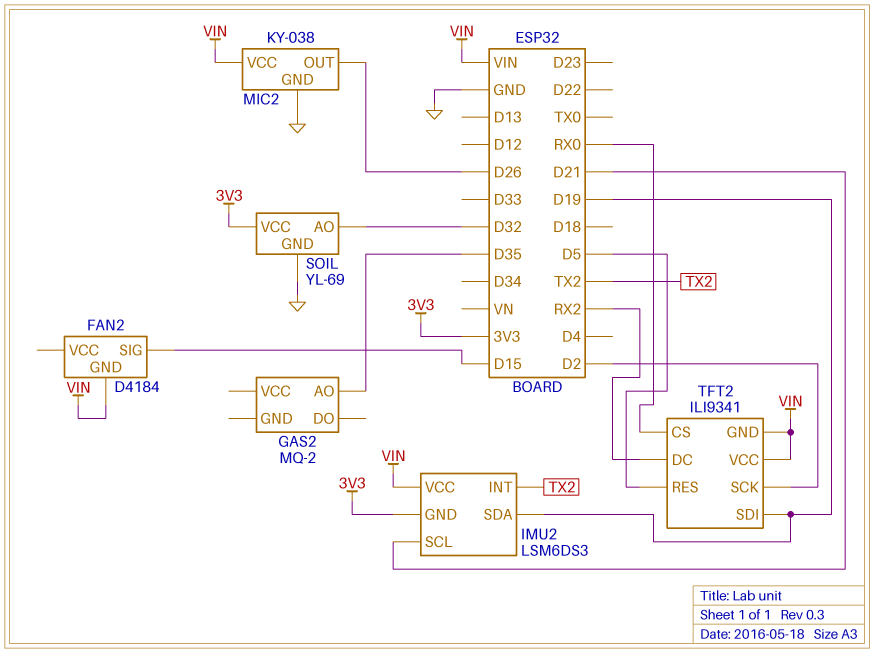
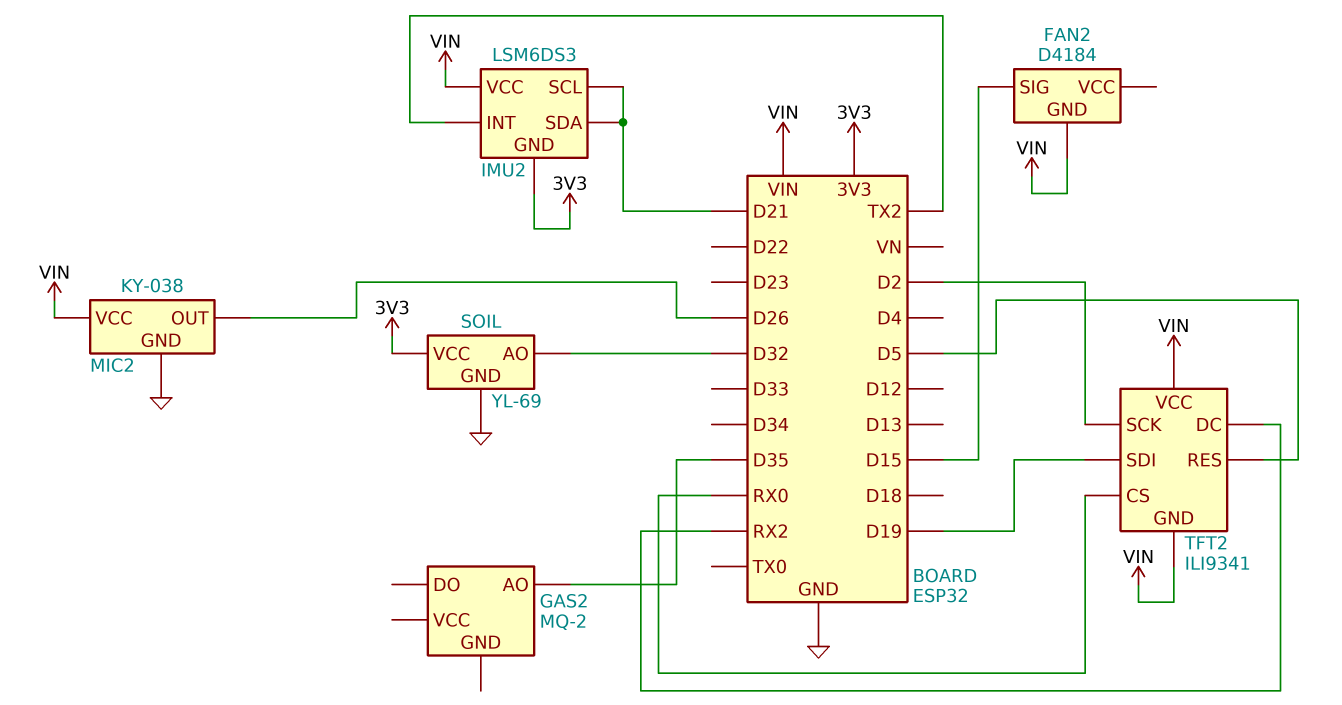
IMU2 pin SDA: D19 -> D21

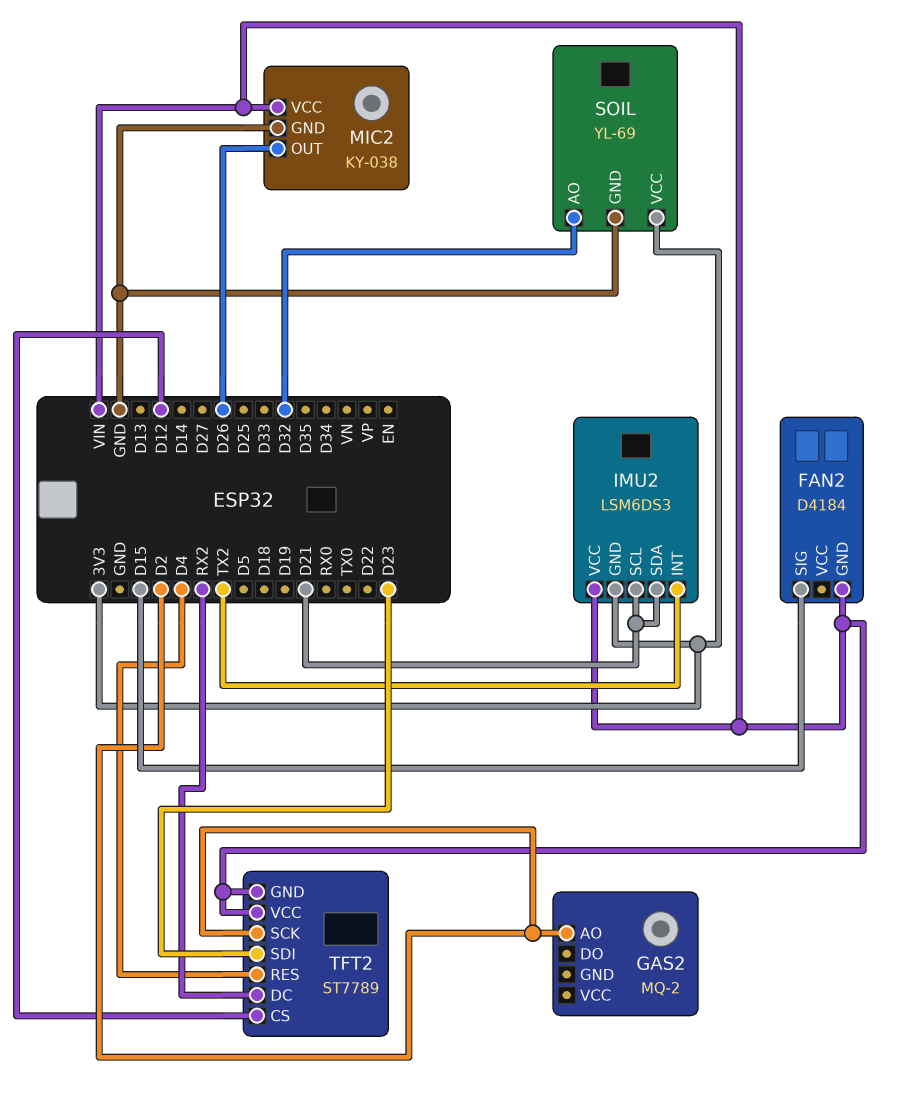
GAS2 pin AO: D35 -> D2
TFT2: ILI9341 -> ST7789
TFT2 pin CS: RX0 -> D12
TFT2 pin RES: D5 -> D4
TFT2 pin SDI: D19 -> D23

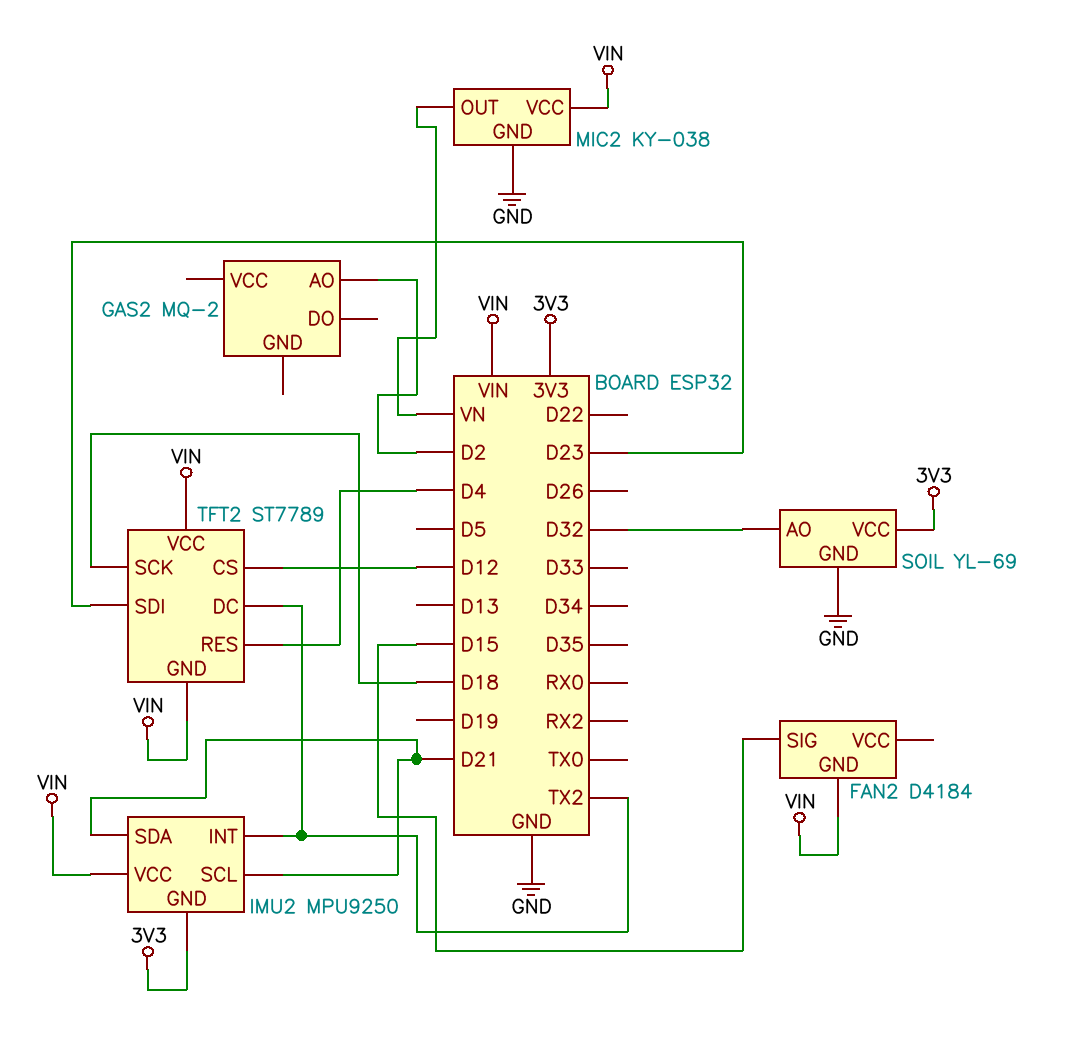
IMU2: LSM6DS3 -> MPU9250
MIC2 pin OUT: D26 -> VN
TFT2 pin DC: RX2 -> TX2
TFT2 pin SCK: D2 -> D18

